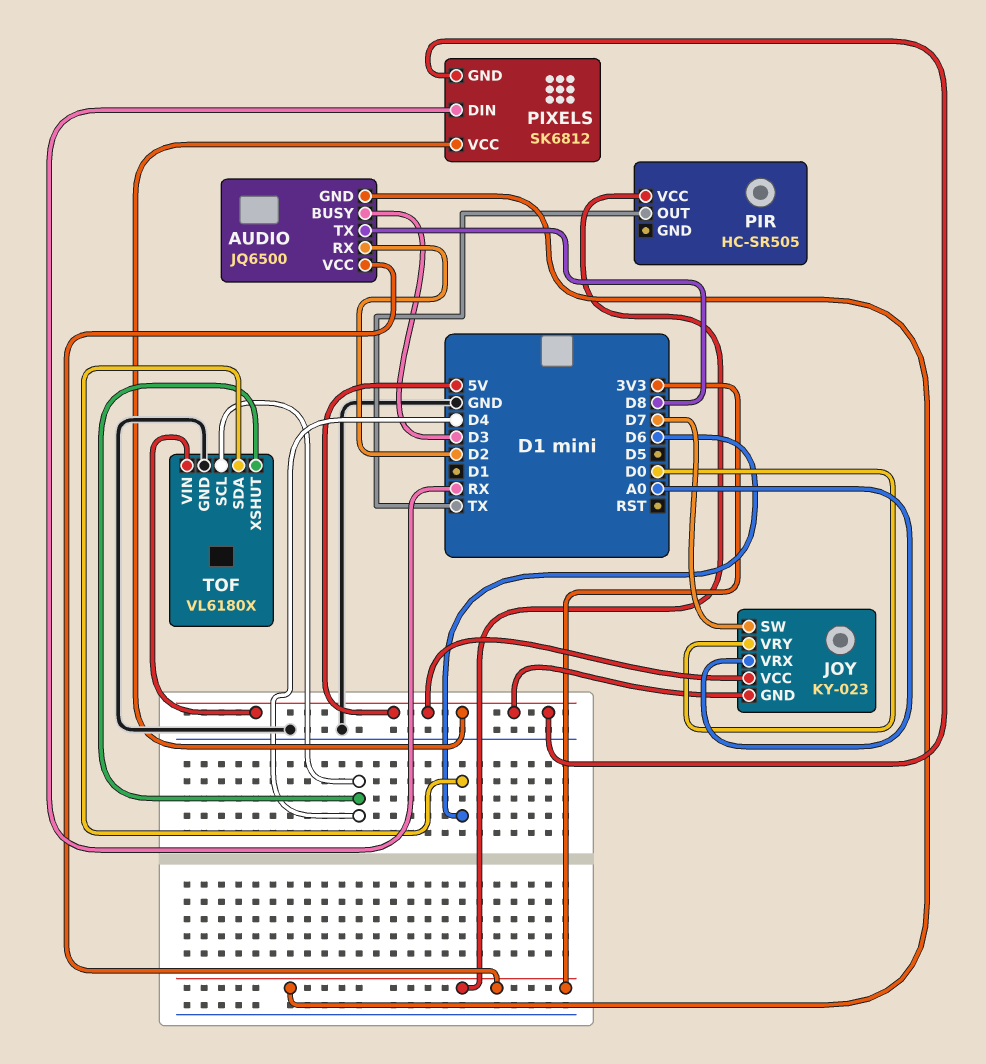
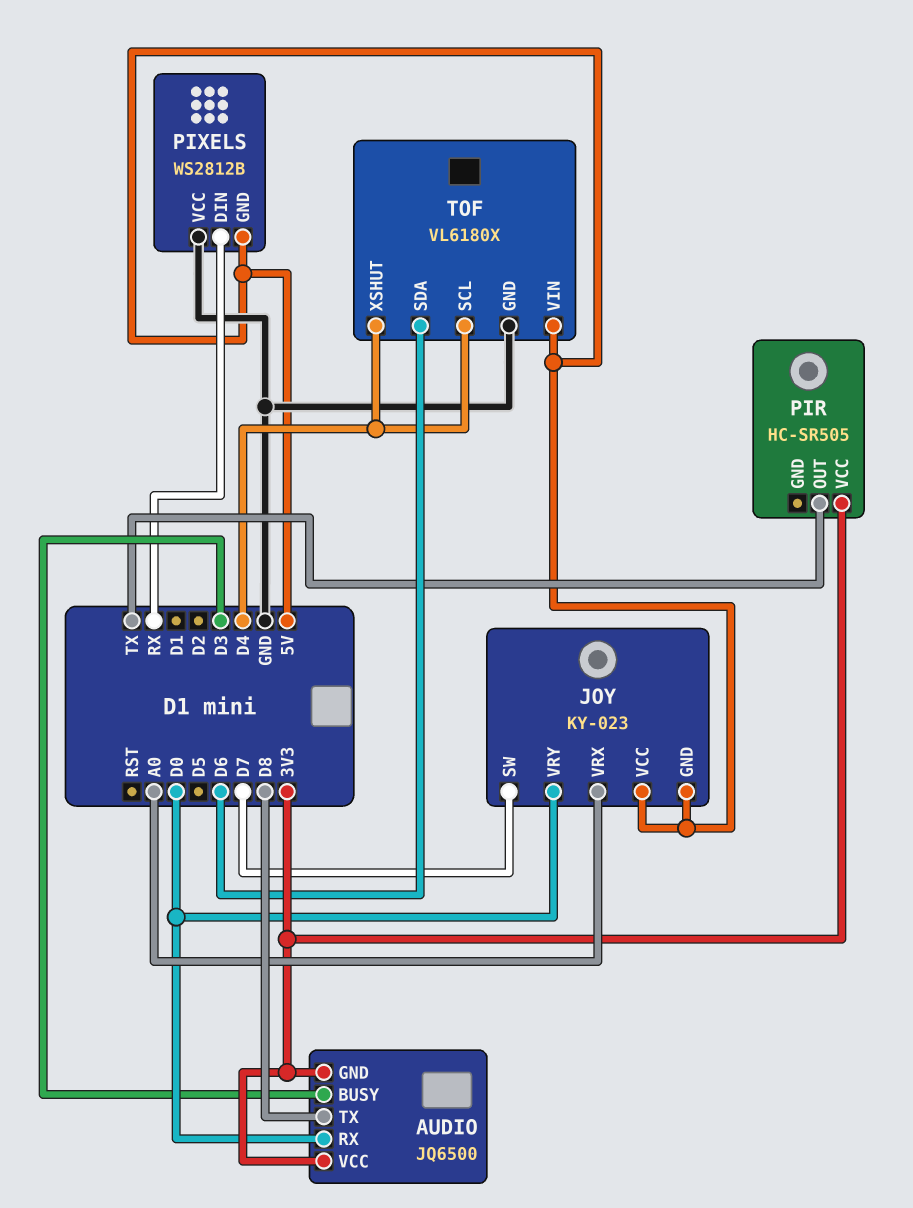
AUDIO pin RX: D2 -> D0
PIXELS: SK6812 -> WS2812B
PIXELS pin VCC: 5V -> GND

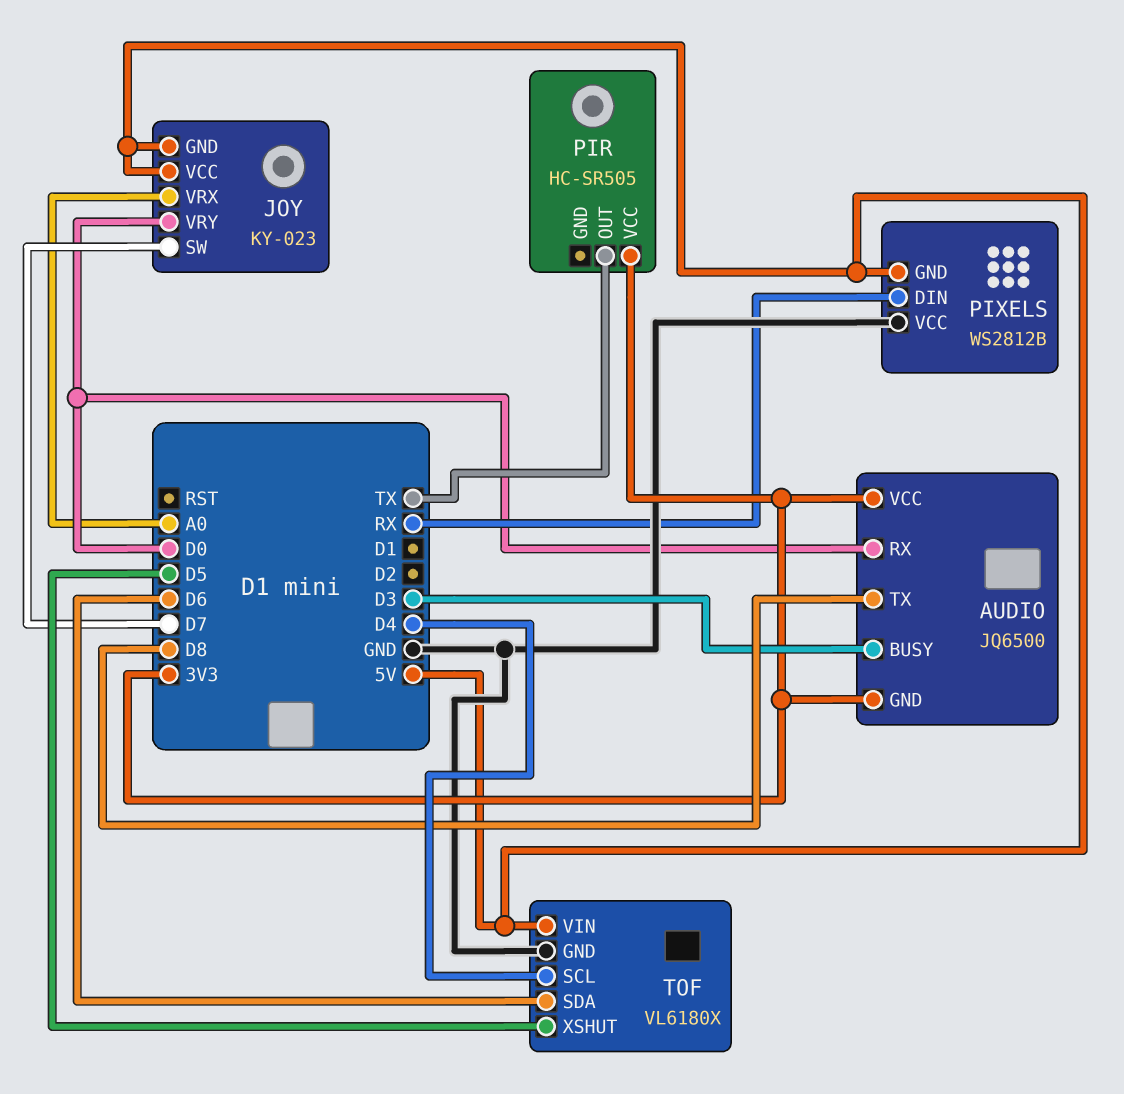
TOF pin XSHUT: D4 -> D5

